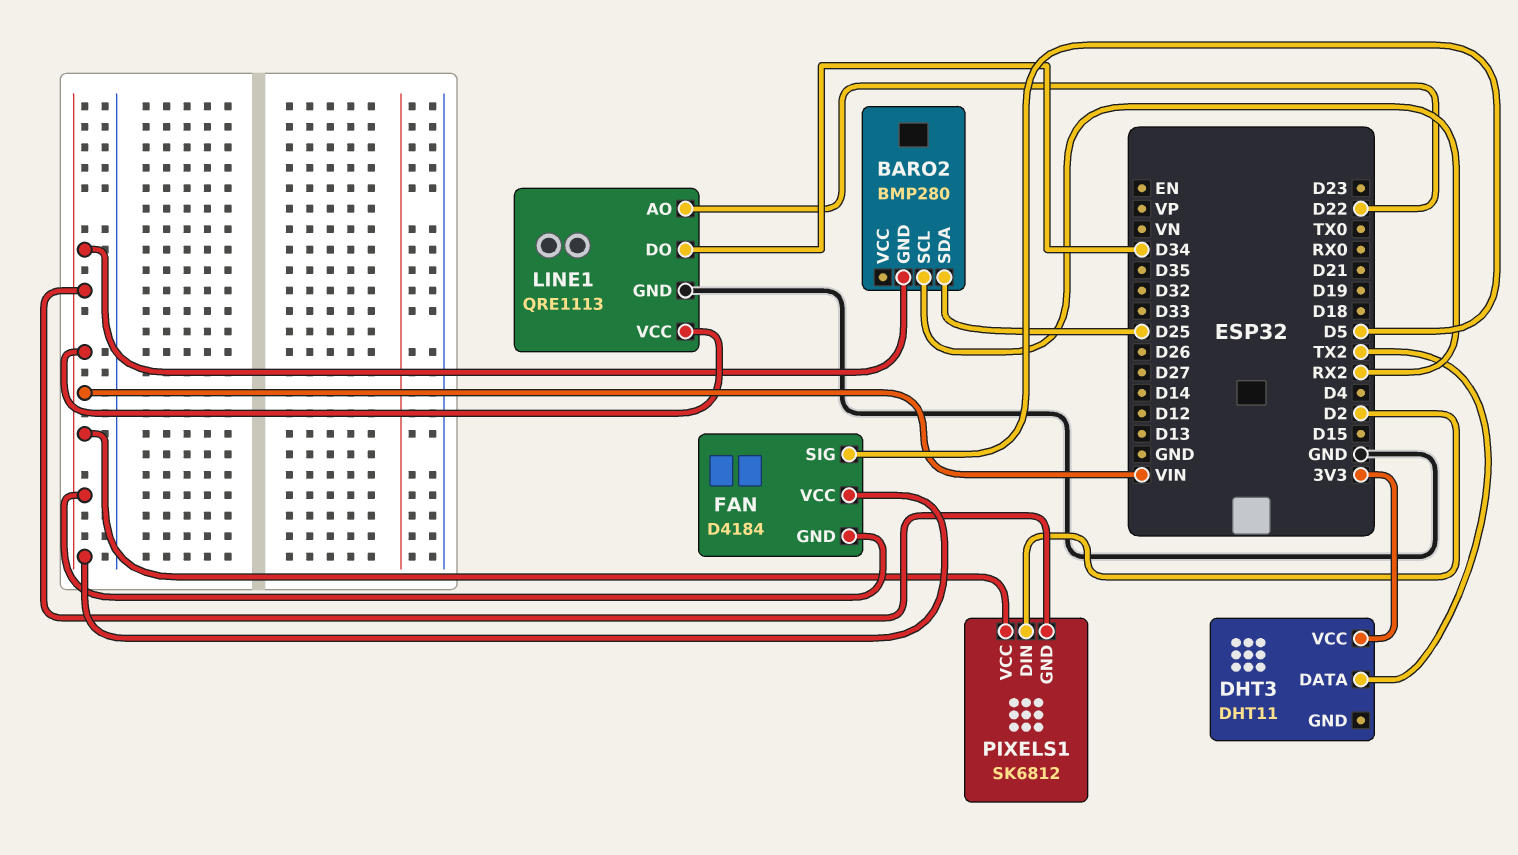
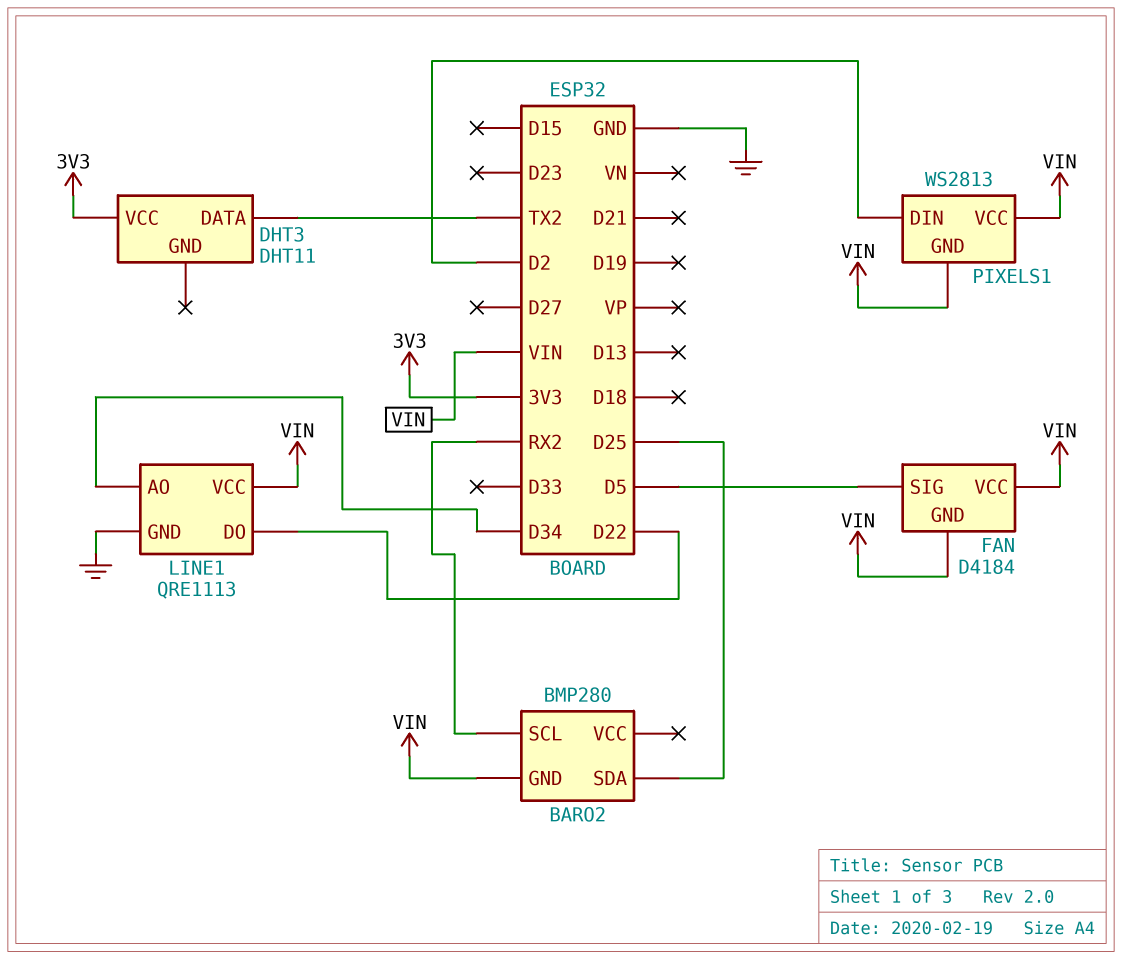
LINE1 pin AO: D22 -> D34
LINE1 pin DO: D34 -> D22
PIXELS1: SK6812 -> WS2813

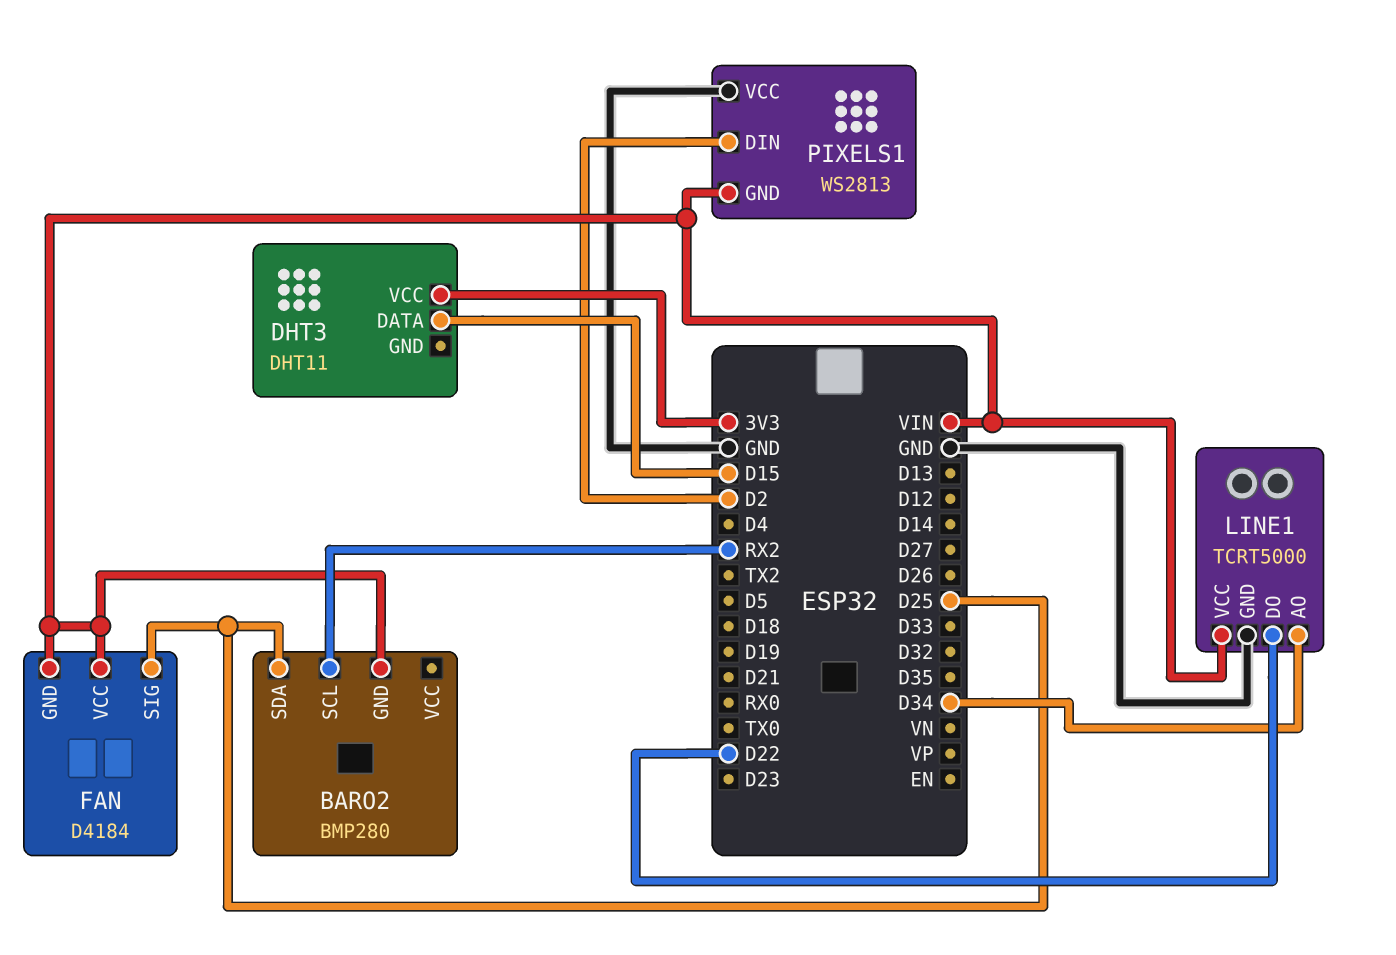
DHT3 pin DATA: TX2 -> D15
FAN pin SIG: D5 -> D25
LINE1: QRE1113 -> TCRT5000
PIXELS1 pin VCC: VIN -> GND

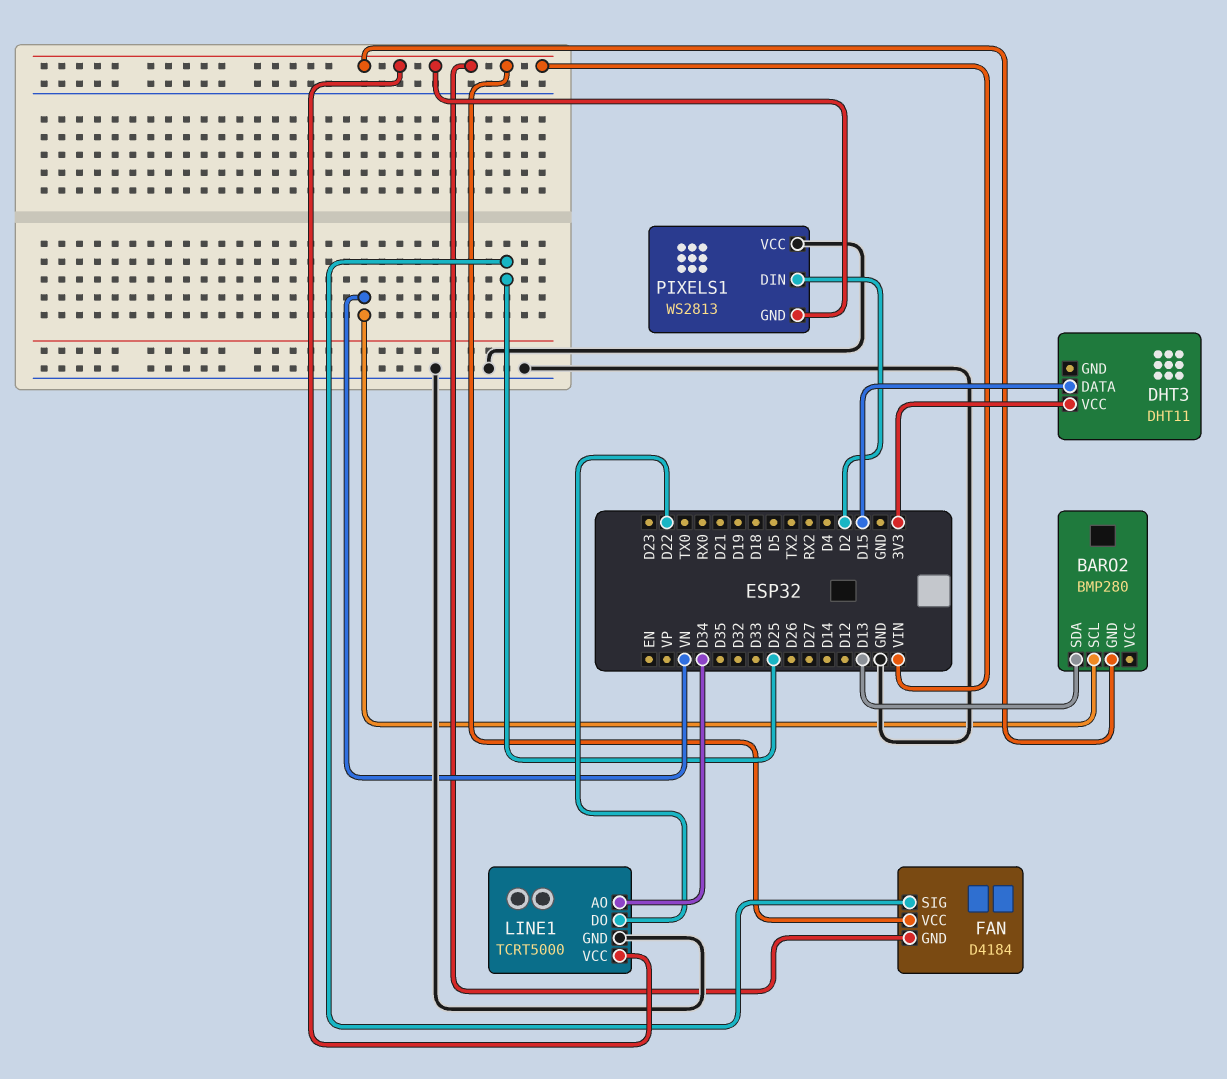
BARO2 pin SCL: RX2 -> VN
BARO2 pin SDA: D25 -> D13

